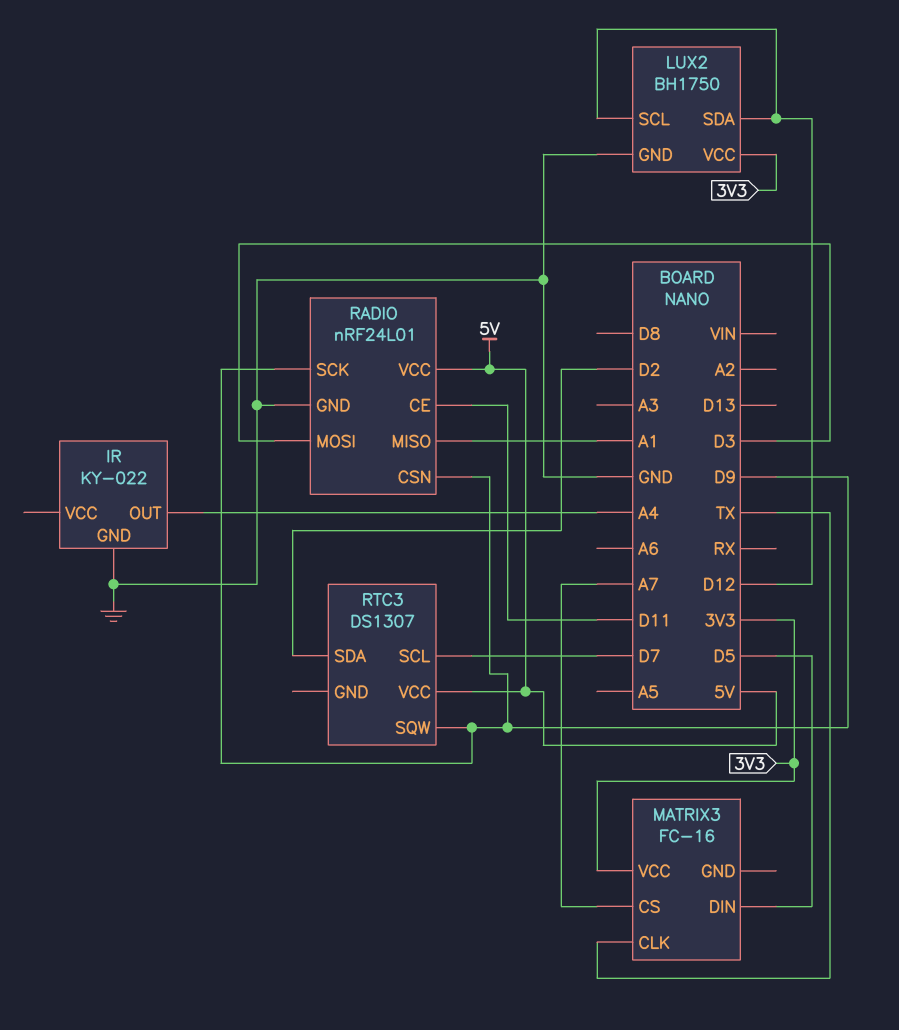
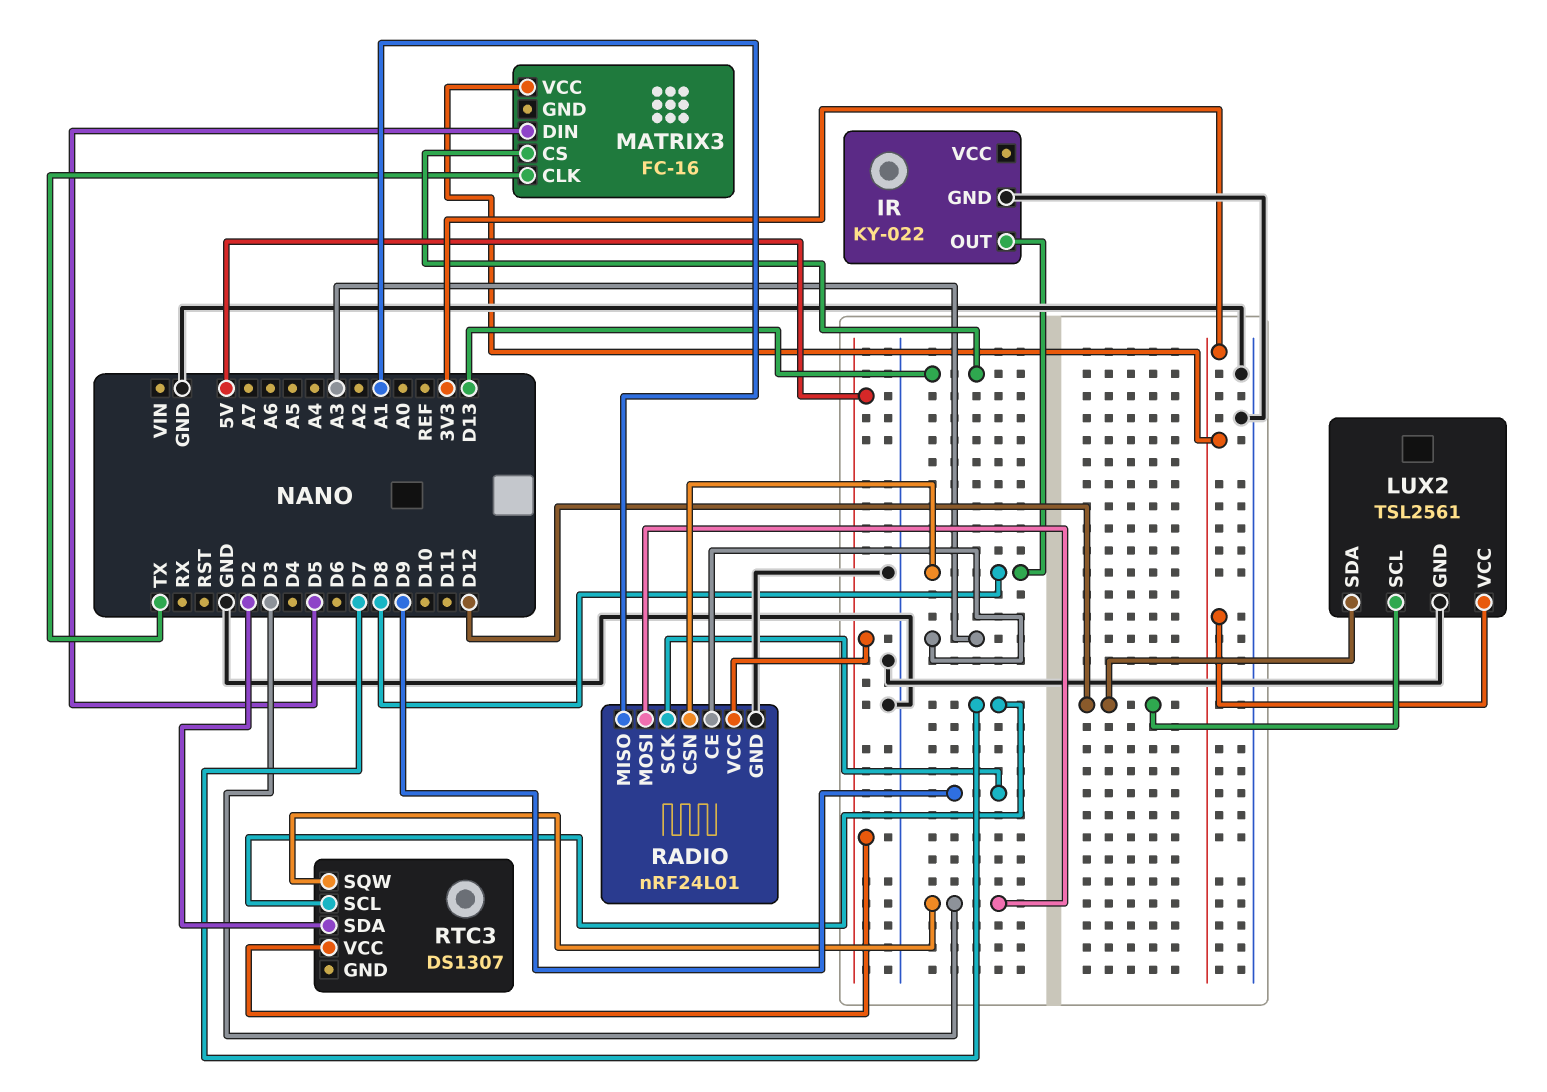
IR pin OUT: A4 -> D8
LUX2: BH1750 -> TSL2561
MATRIX3 pin CS: A7 -> D13
RADIO pin CE: D11 -> A3
RADIO pin CSN: D9 -> D8
RTC3 pin SQW: D9 -> D3

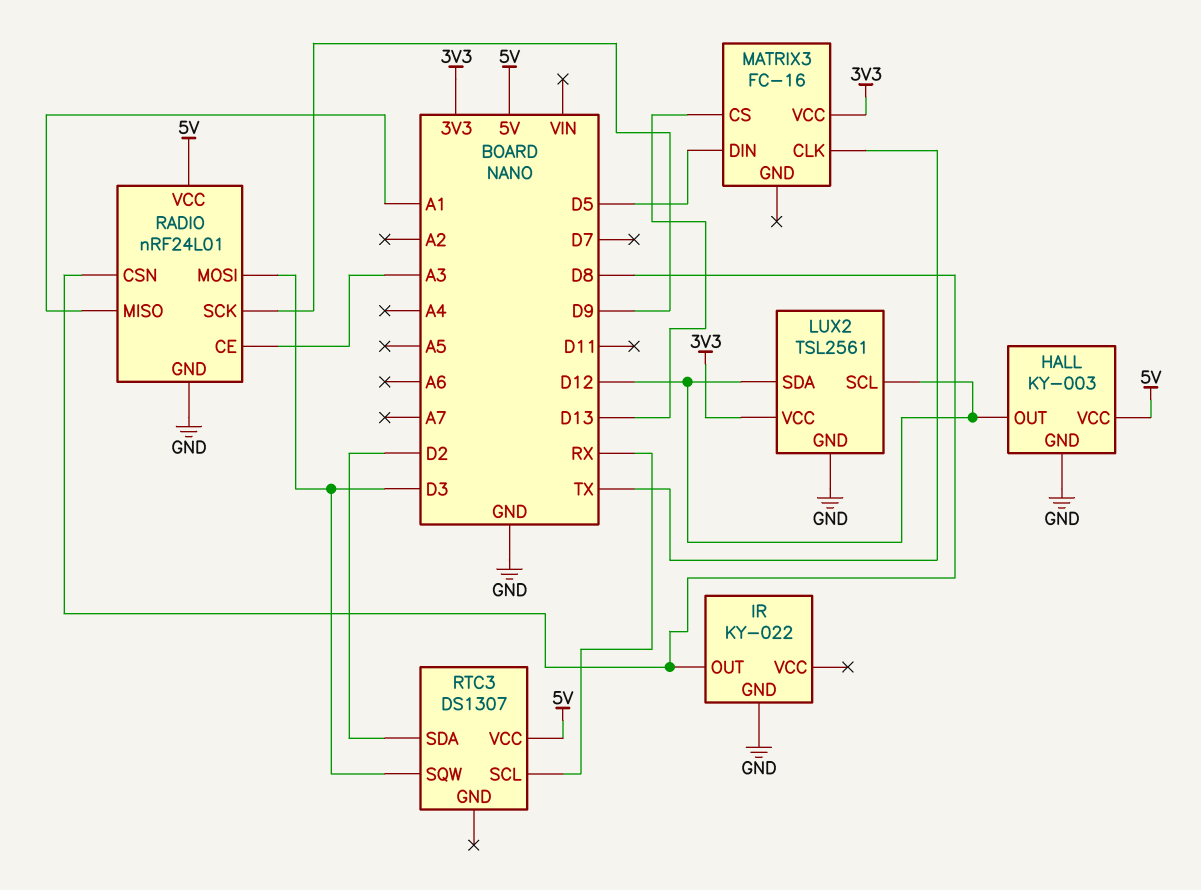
HALL: none -> KY-003
HALL pin GND: none -> GND
HALL pin OUT: none -> D12
HALL pin VCC: none -> 5V
RTC3 pin SCL: D7 -> RX

